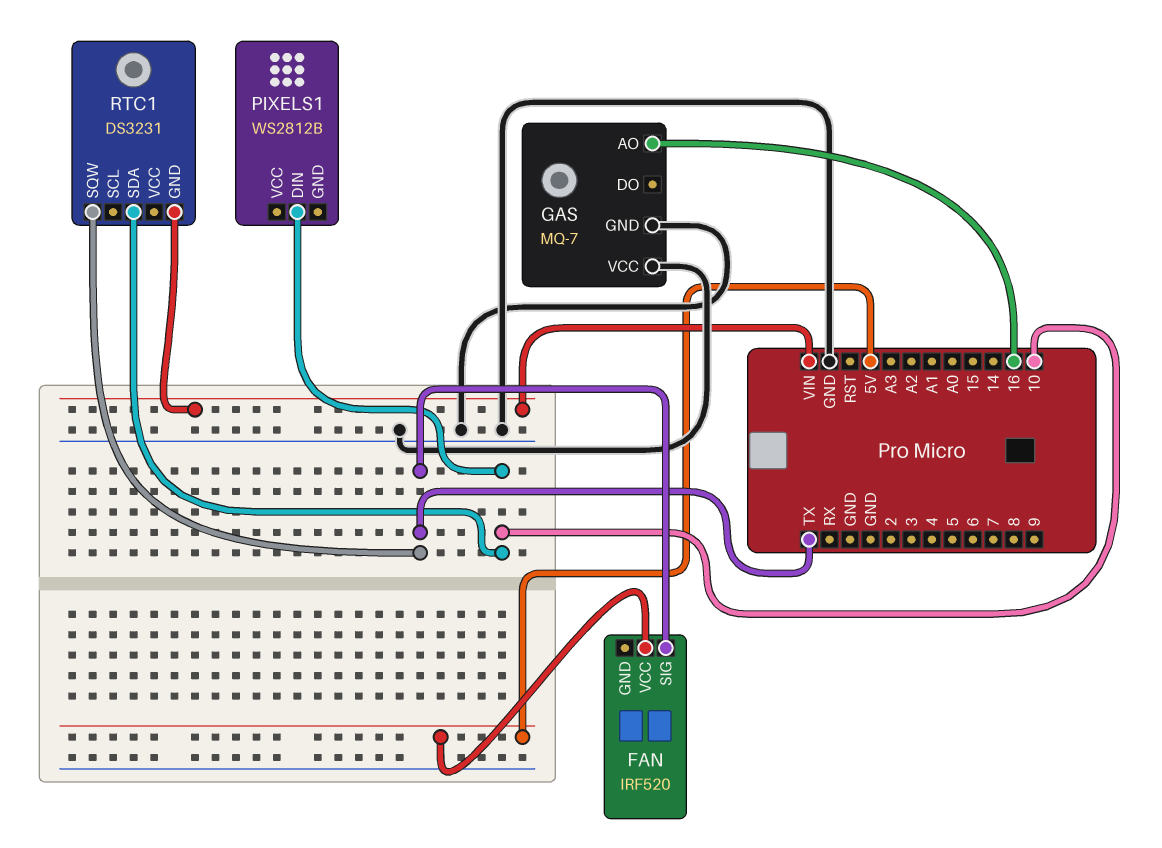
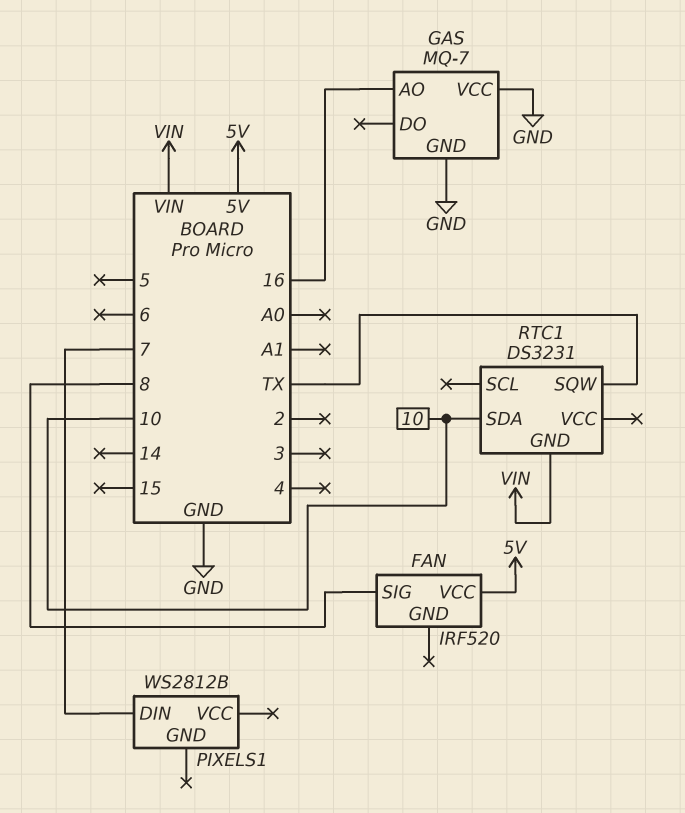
FAN pin SIG: TX -> 8
PIXELS1 pin DIN: 10 -> 7

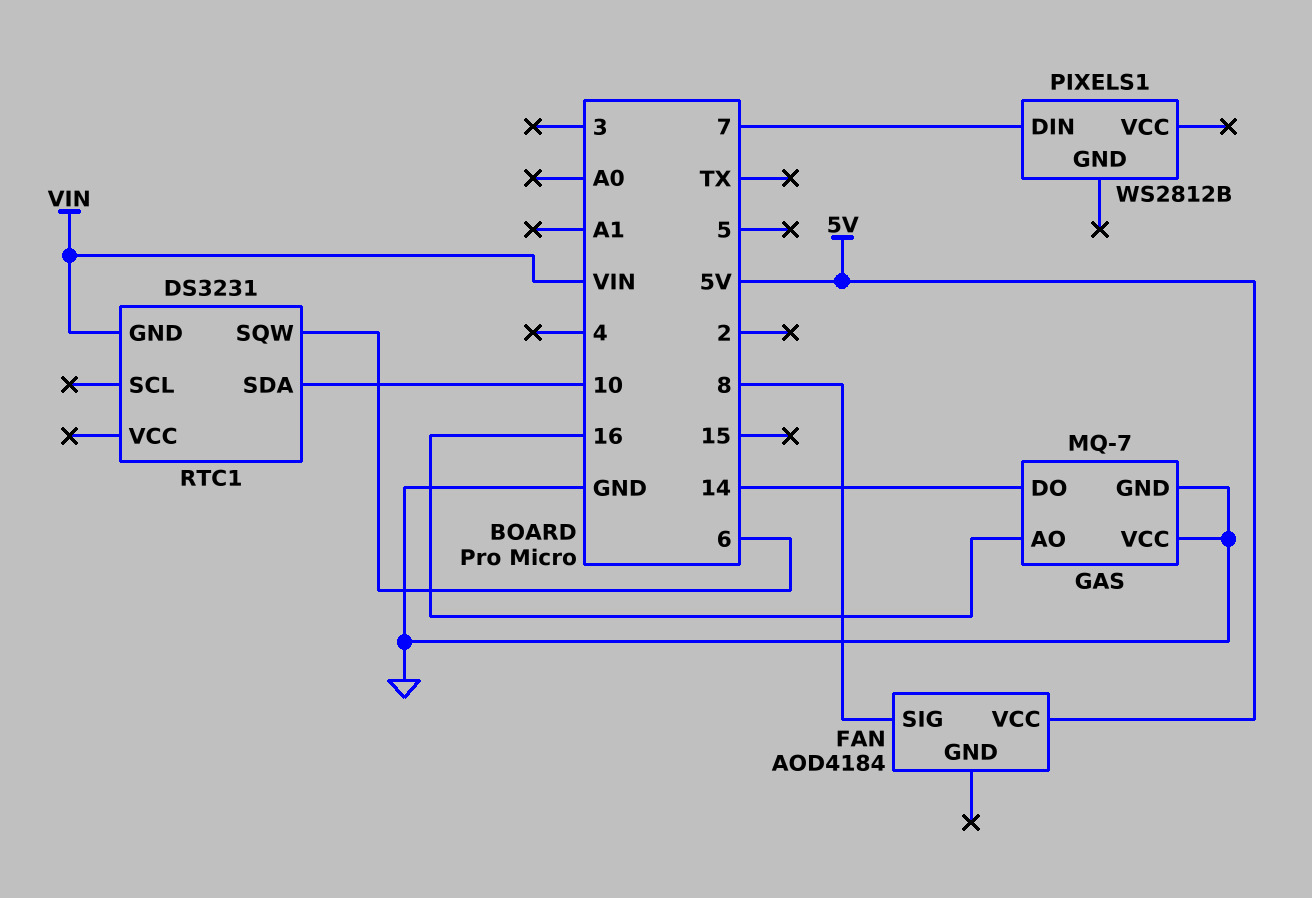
FAN: IRF520 -> AOD4184
GAS pin DO: none -> 14
RTC1 pin SQW: TX -> 6

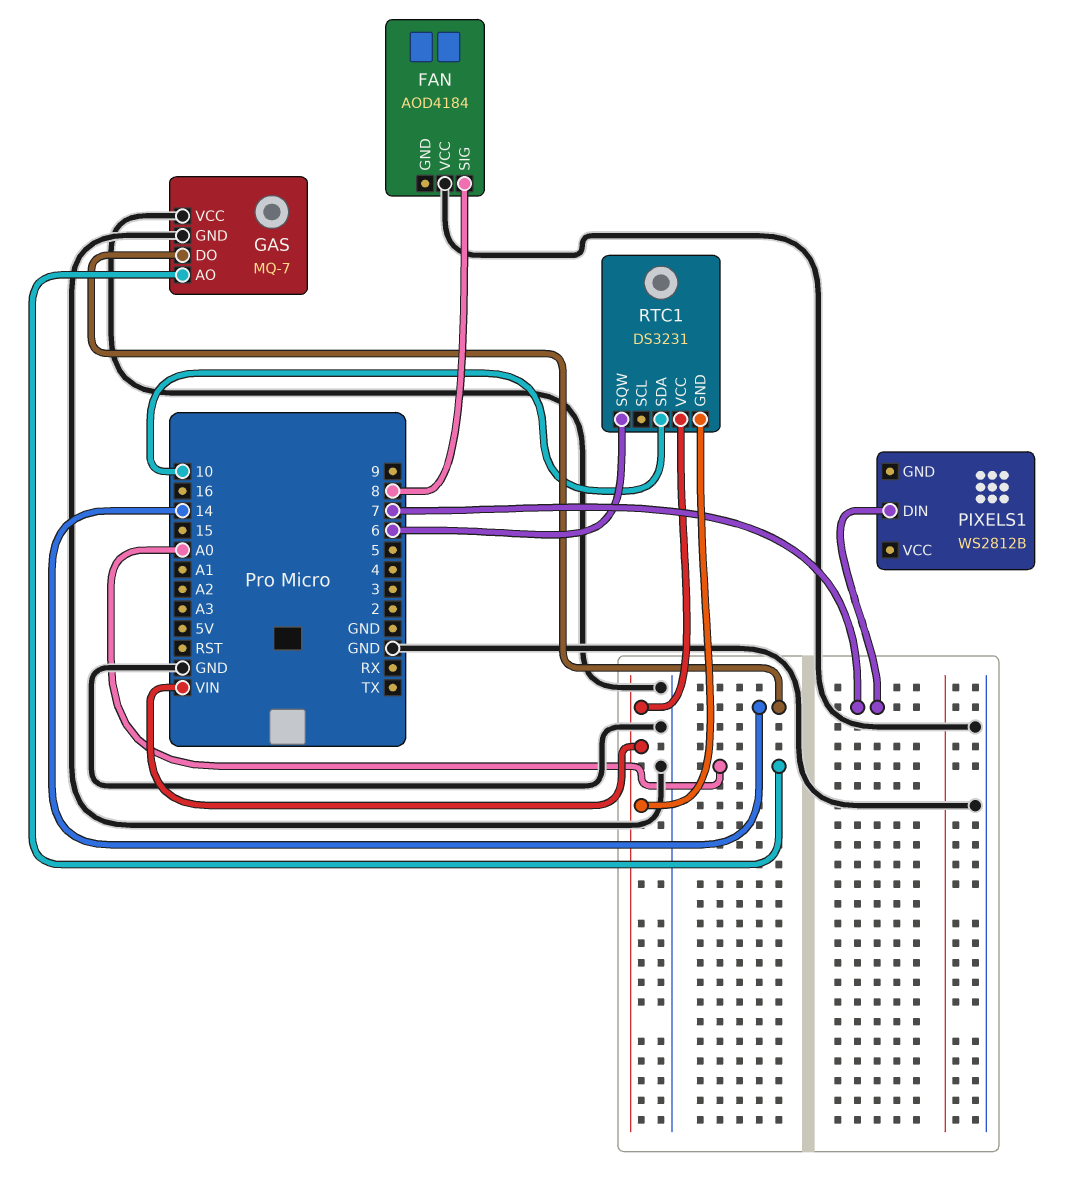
FAN pin VCC: 5V -> GND
GAS pin AO: 16 -> A0
RTC1 pin VCC: none -> VIN

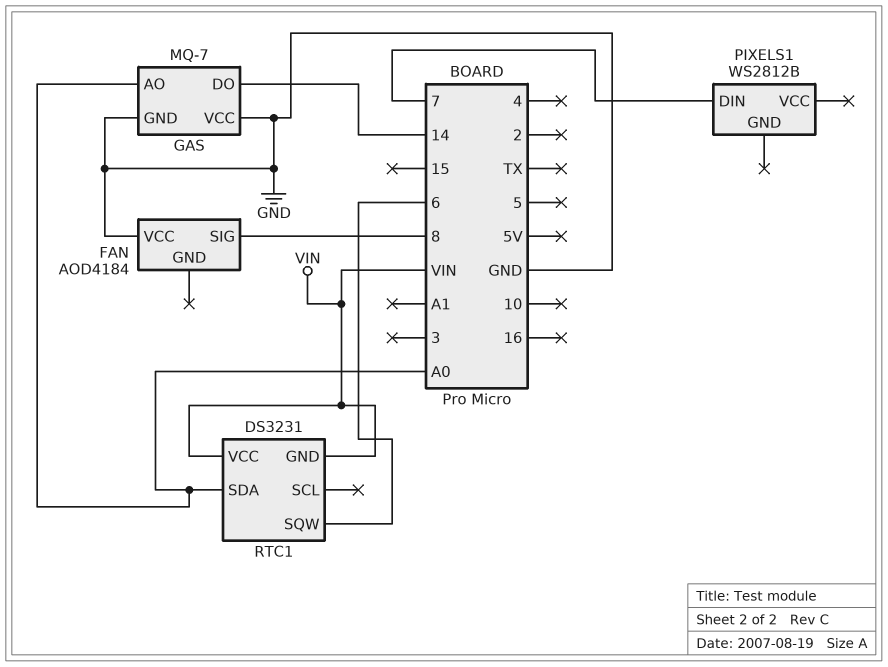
RTC1 pin SDA: 10 -> A0

